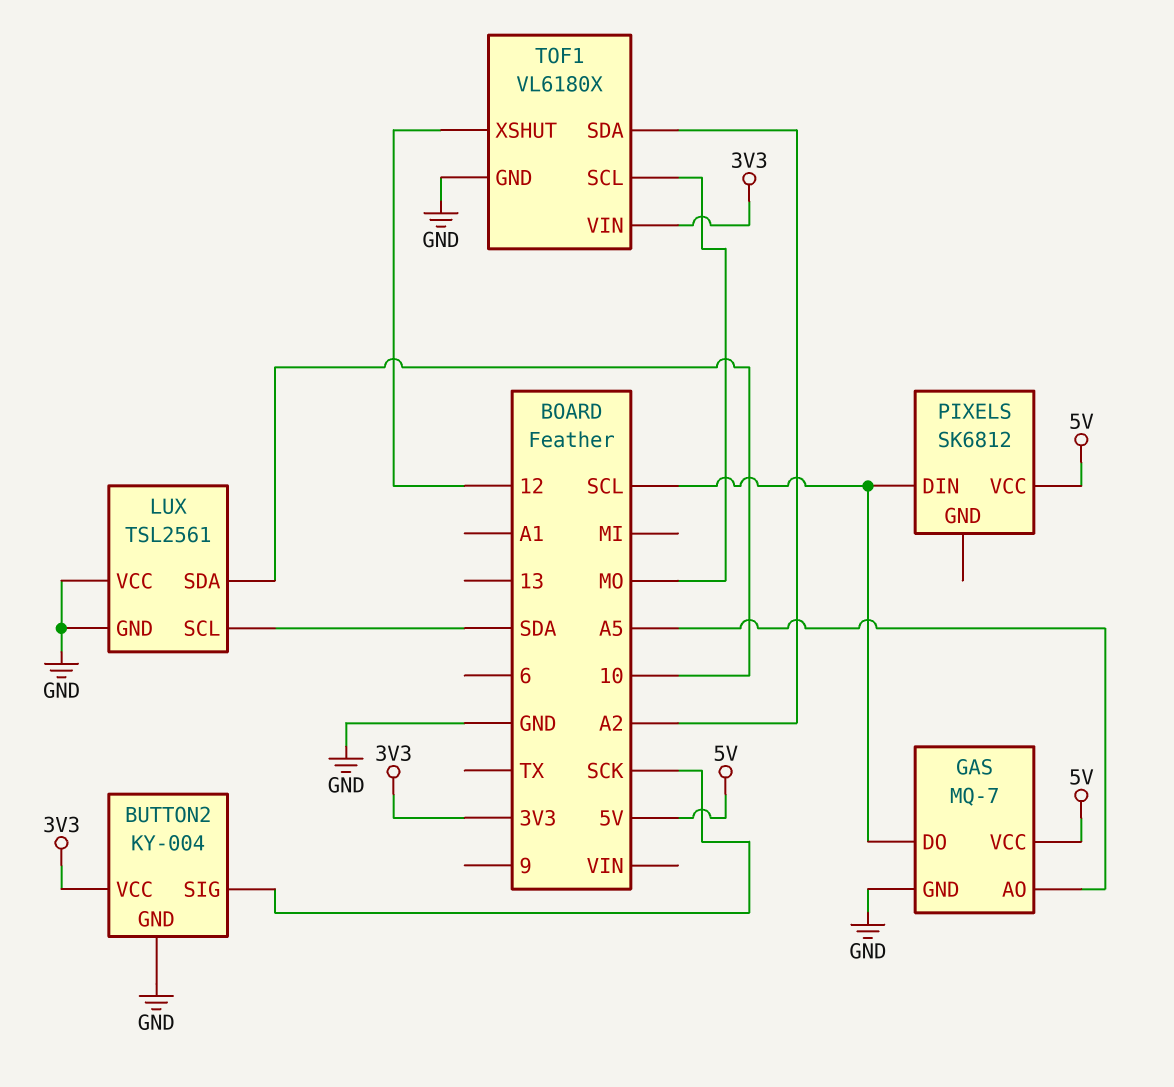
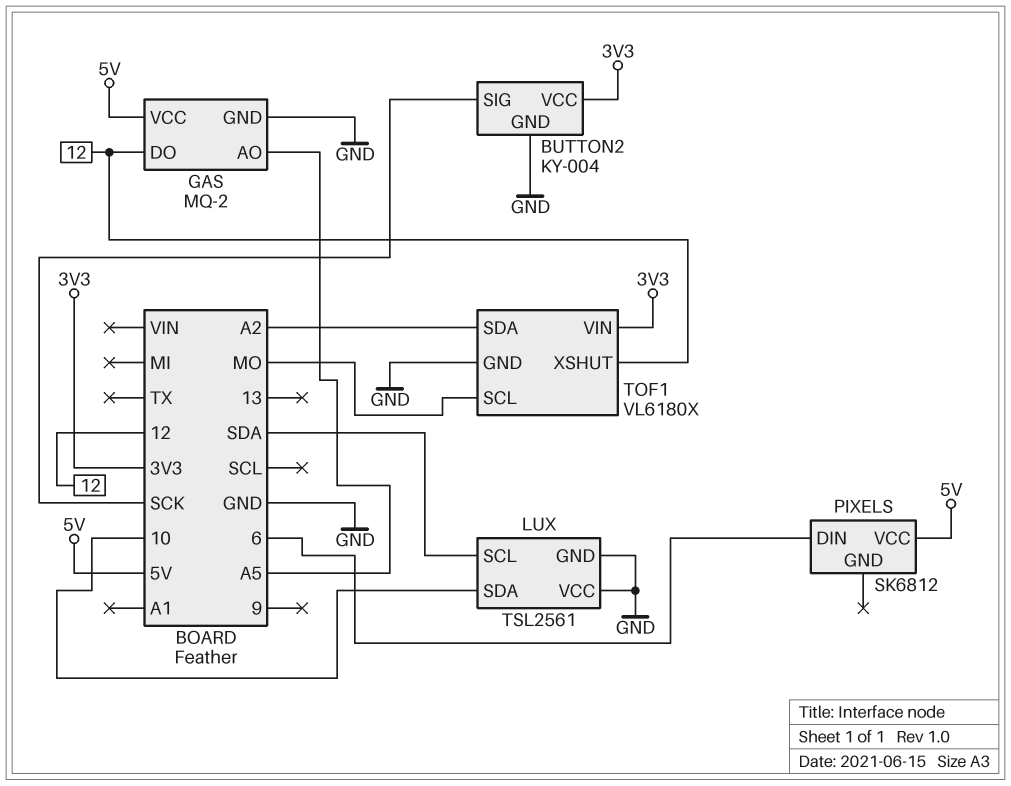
GAS: MQ-7 -> MQ-2
GAS pin DO: SCL -> 12
PIXELS pin DIN: SCL -> 6

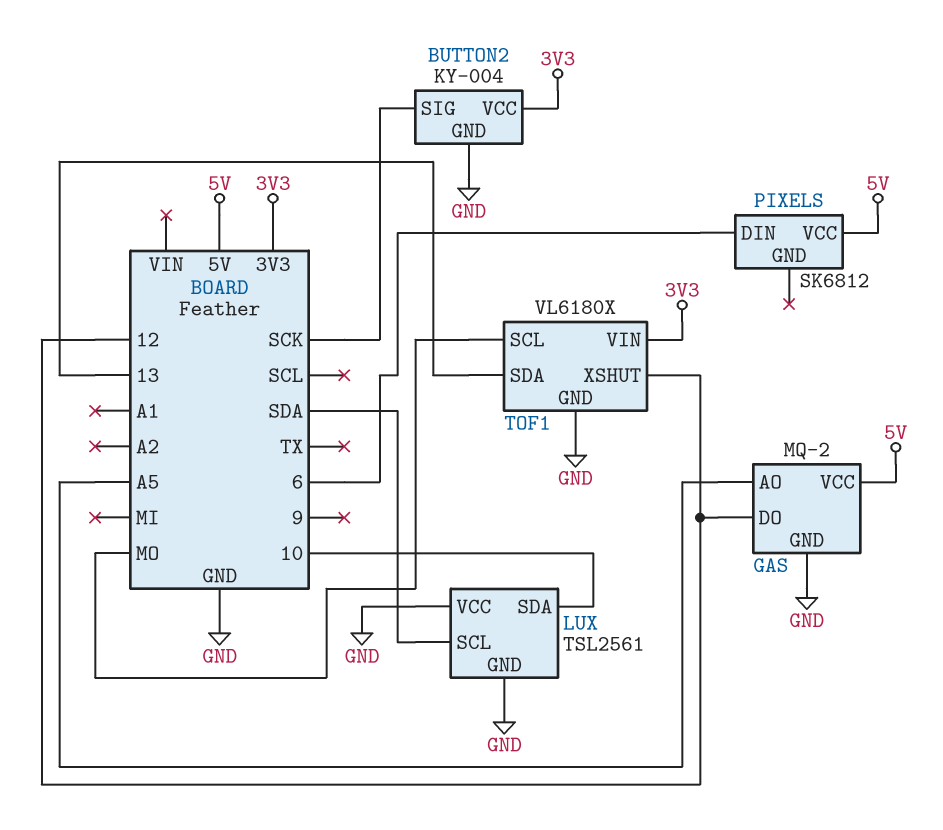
TOF1 pin SDA: A2 -> 13

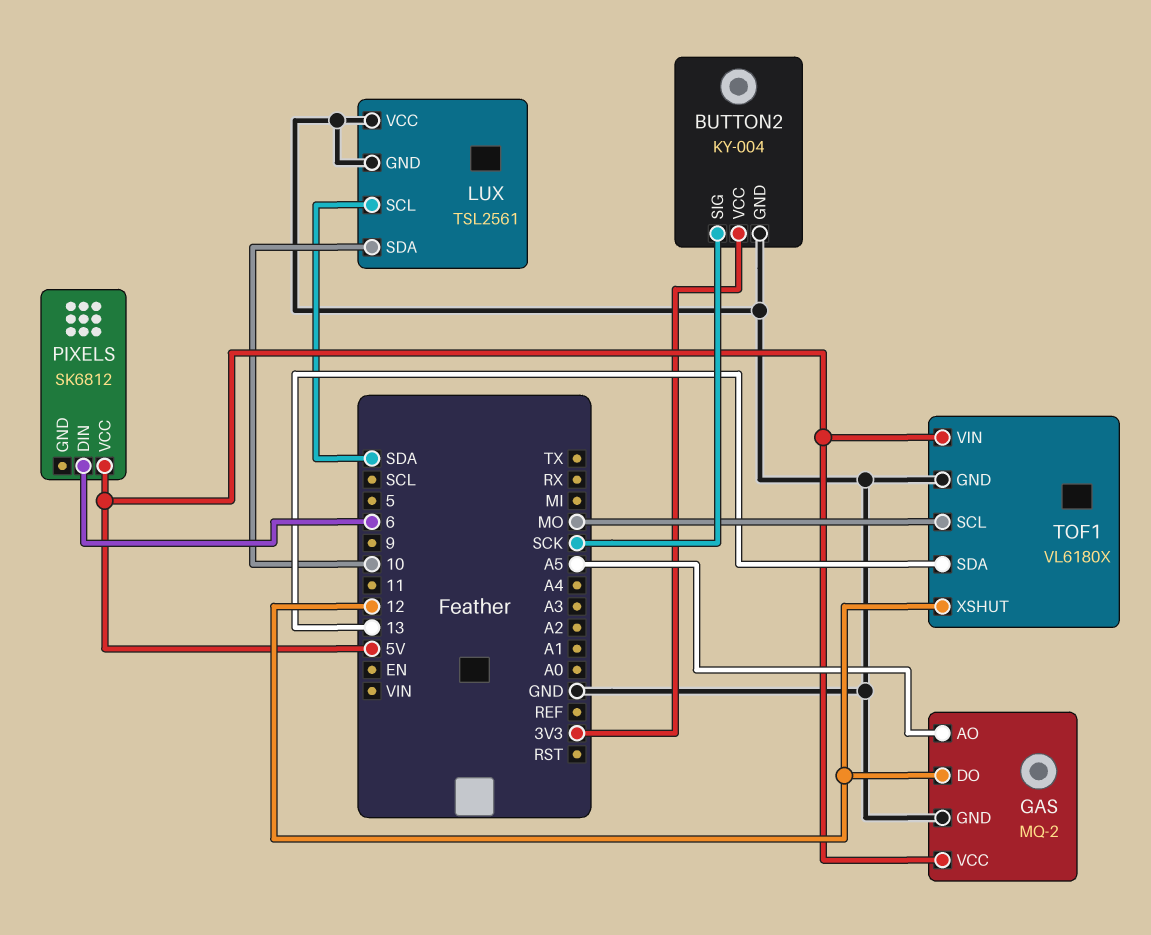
TOF1 pin VIN: 3V3 -> 5V

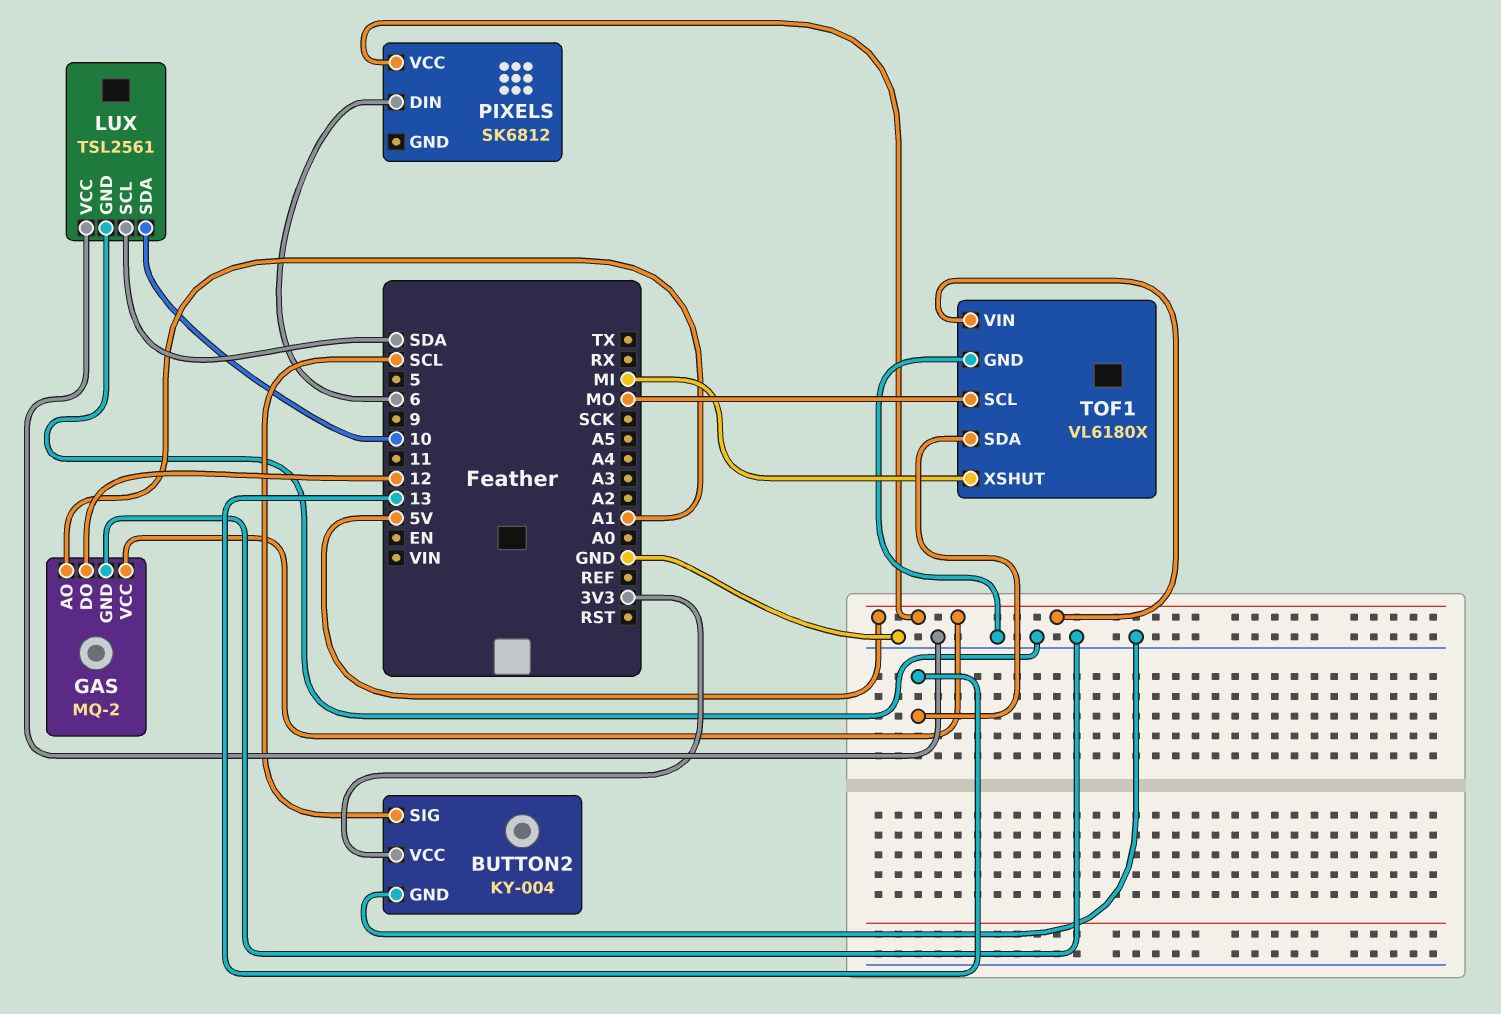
BUTTON2 pin SIG: SCK -> SCL
GAS pin AO: A5 -> A1
TOF1 pin XSHUT: 12 -> MI

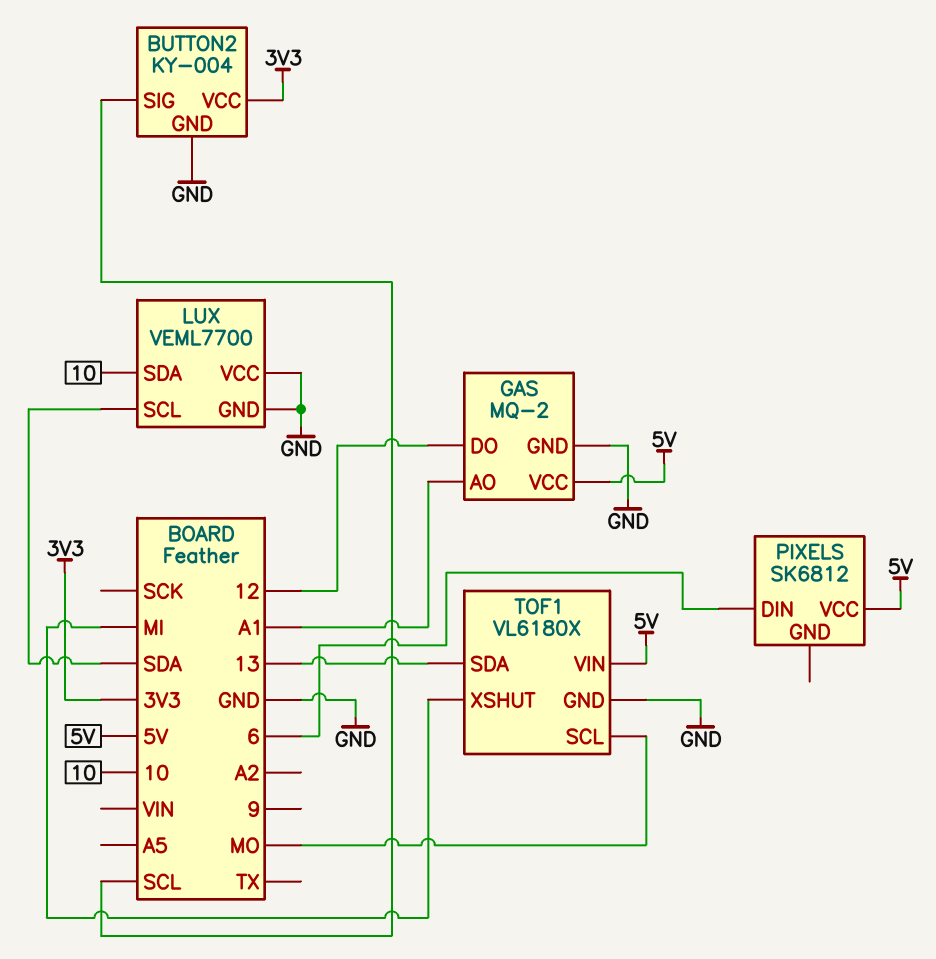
LUX: TSL2561 -> VEML7700

